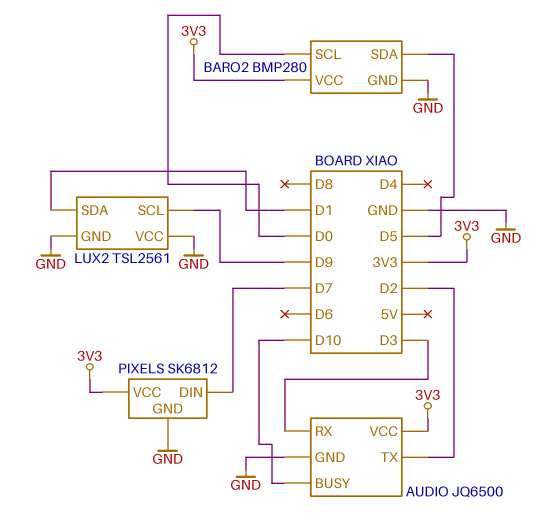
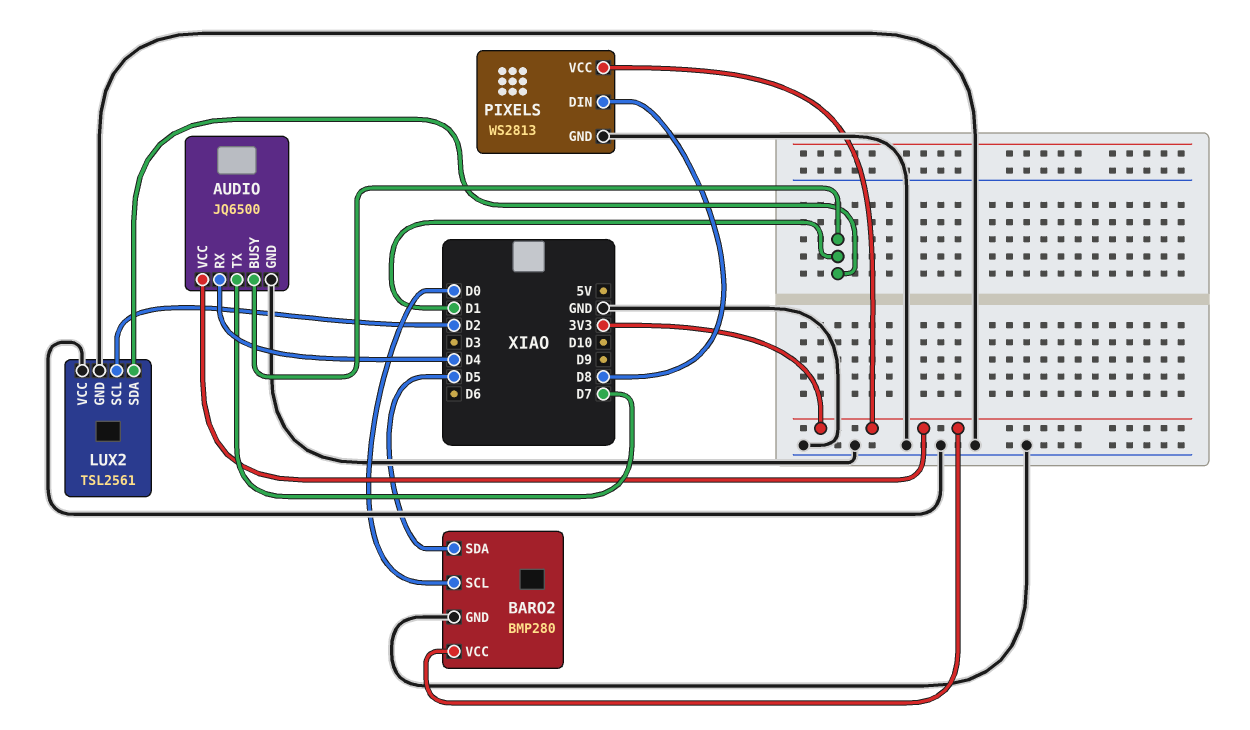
AUDIO pin BUSY: D10 -> D1
AUDIO pin RX: D3 -> D4
AUDIO pin TX: D2 -> D7
LUX2 pin SCL: D9 -> D2
PIXELS: SK6812 -> WS2813
PIXELS pin DIN: D7 -> D8

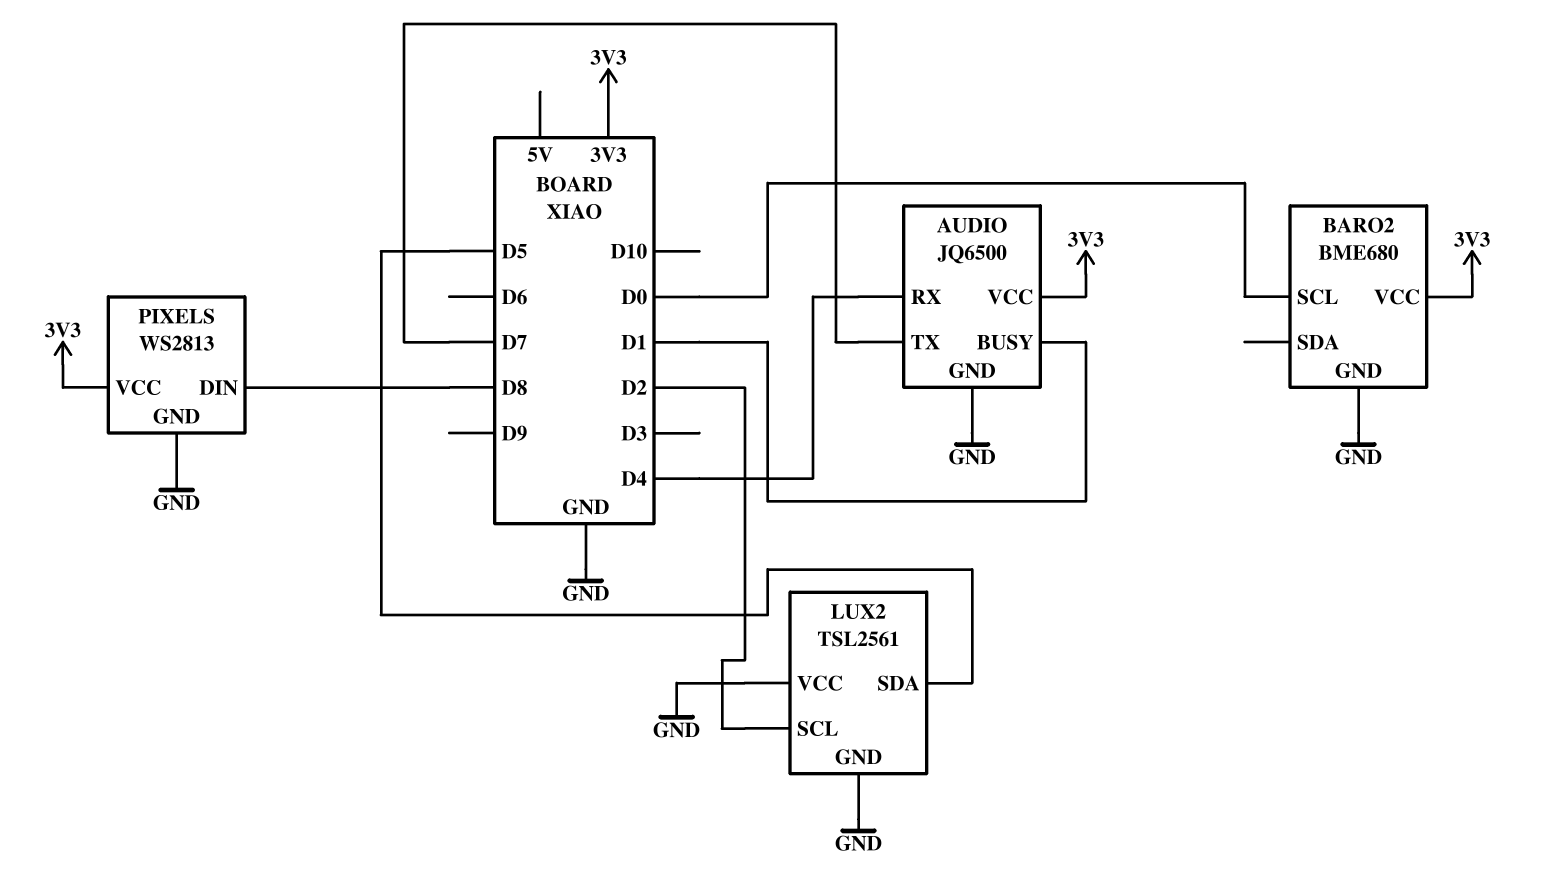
BARO2: BMP280 -> BME680
BARO2 pin SDA: D5 -> none
LUX2 pin SDA: D1 -> D5

